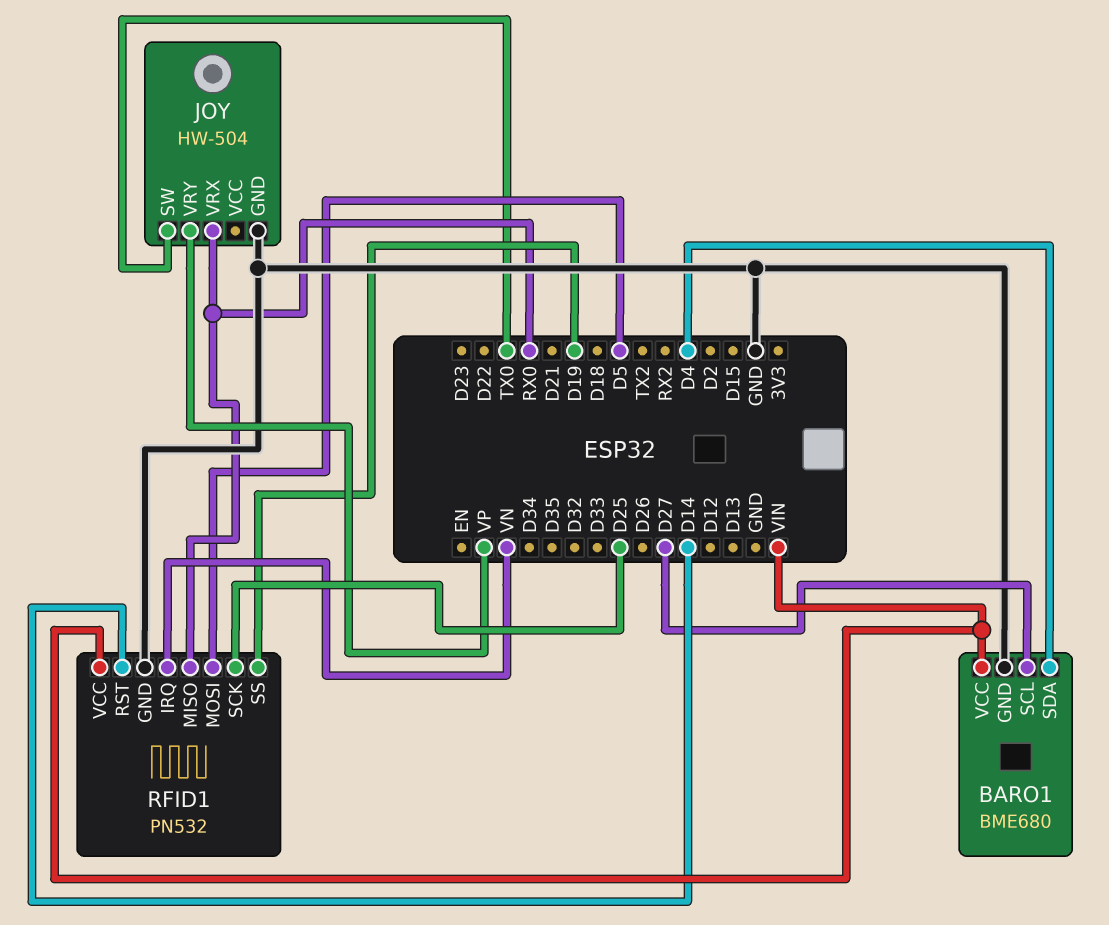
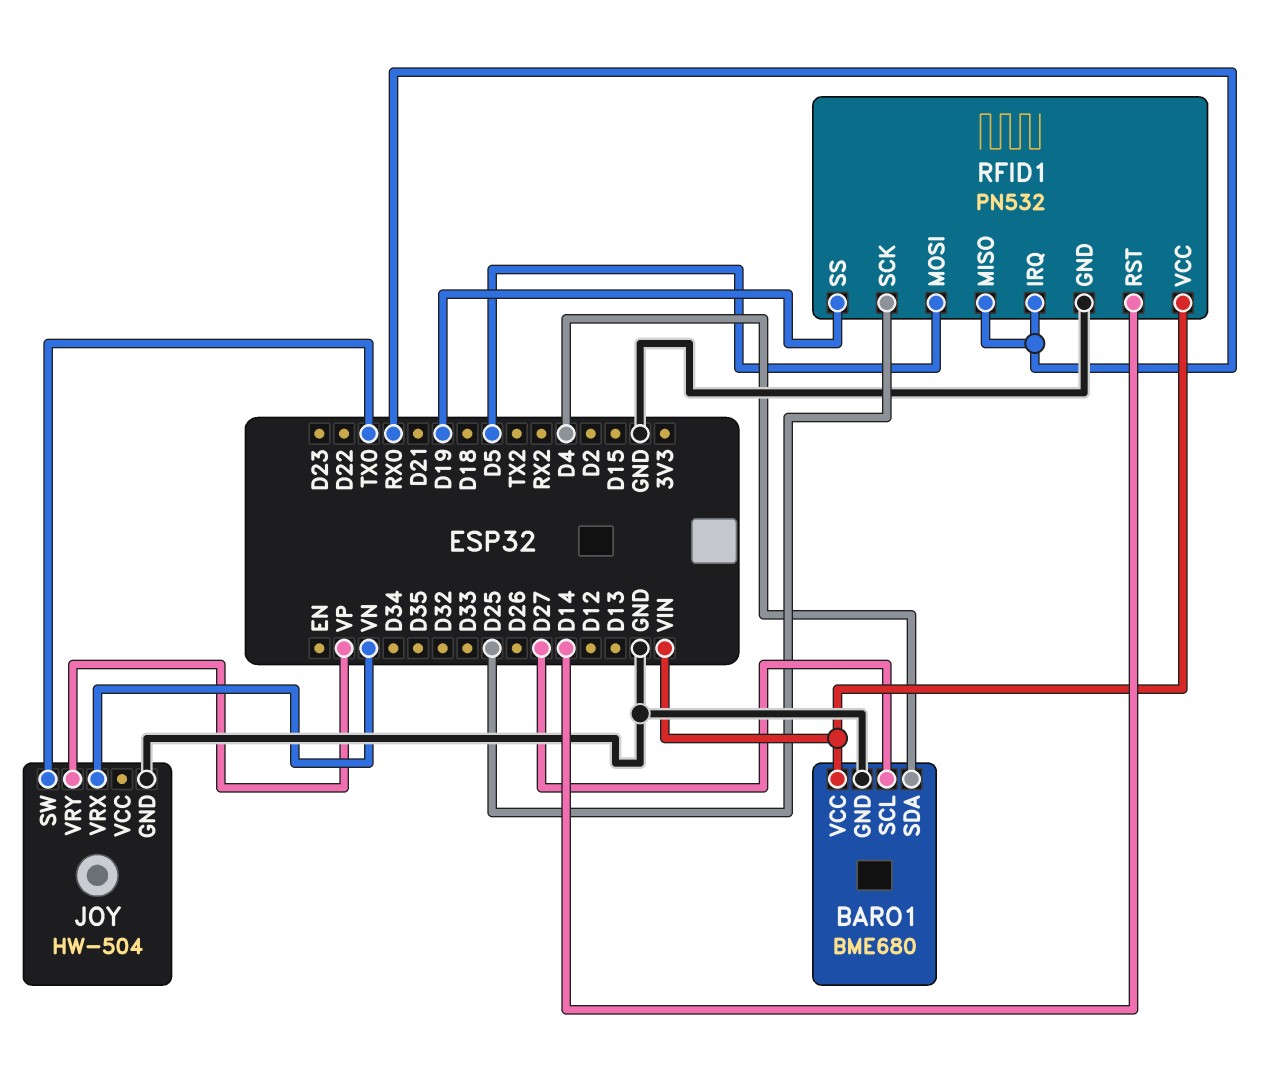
JOY pin VRX: RX0 -> VN
RFID1 pin IRQ: VN -> RX0

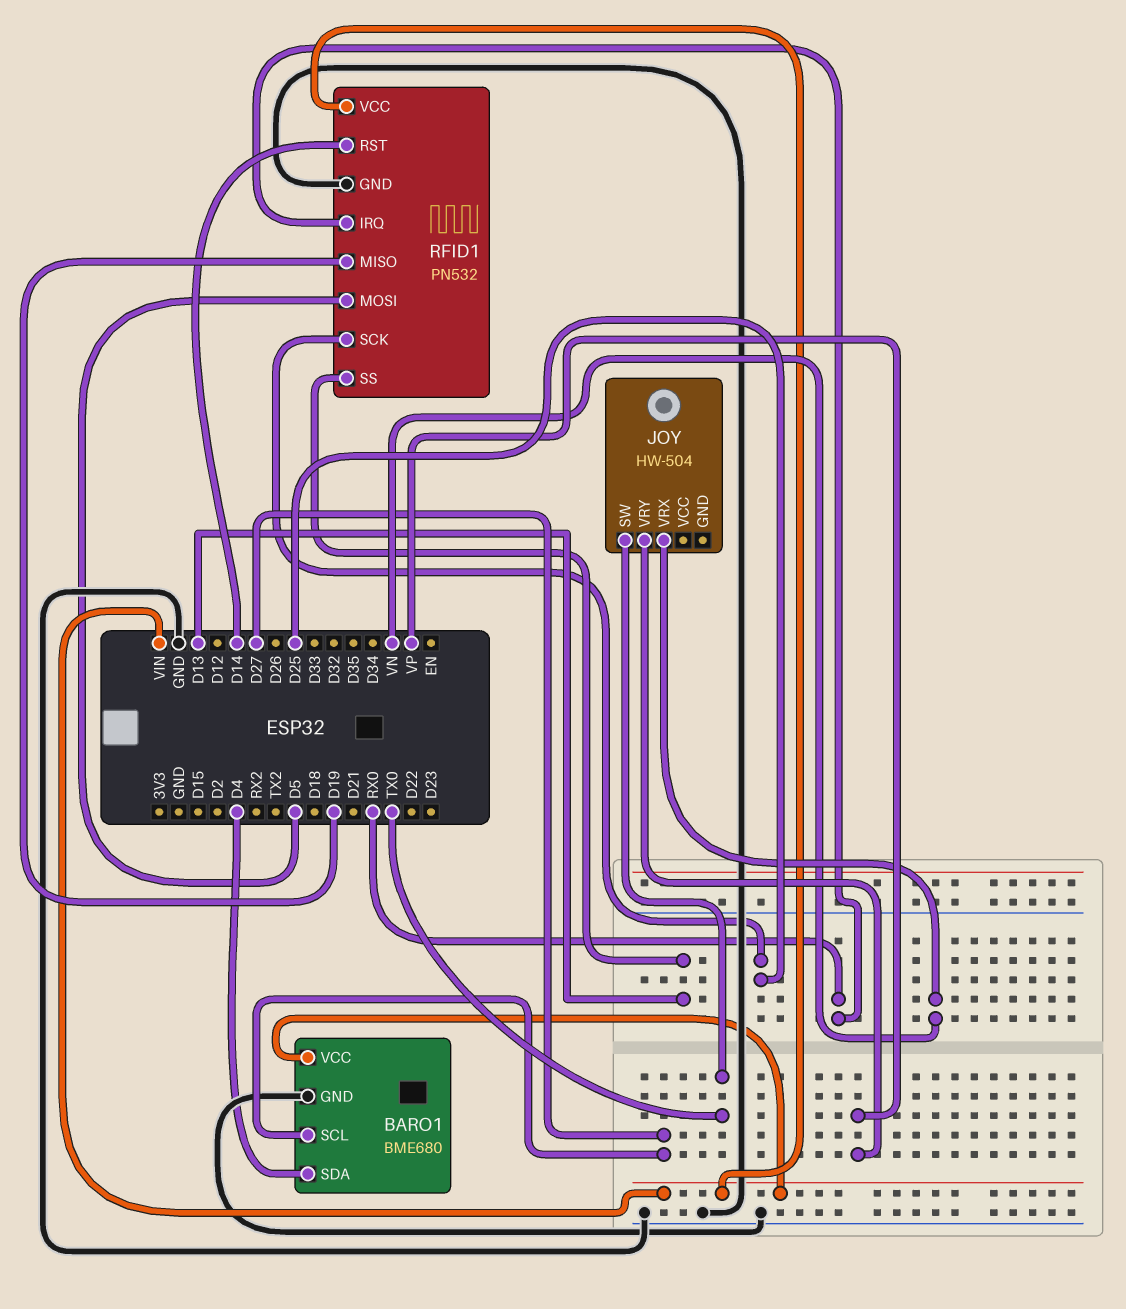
JOY pin GND: GND -> none
RFID1 pin MISO: RX0 -> D19
RFID1 pin SS: D19 -> D13

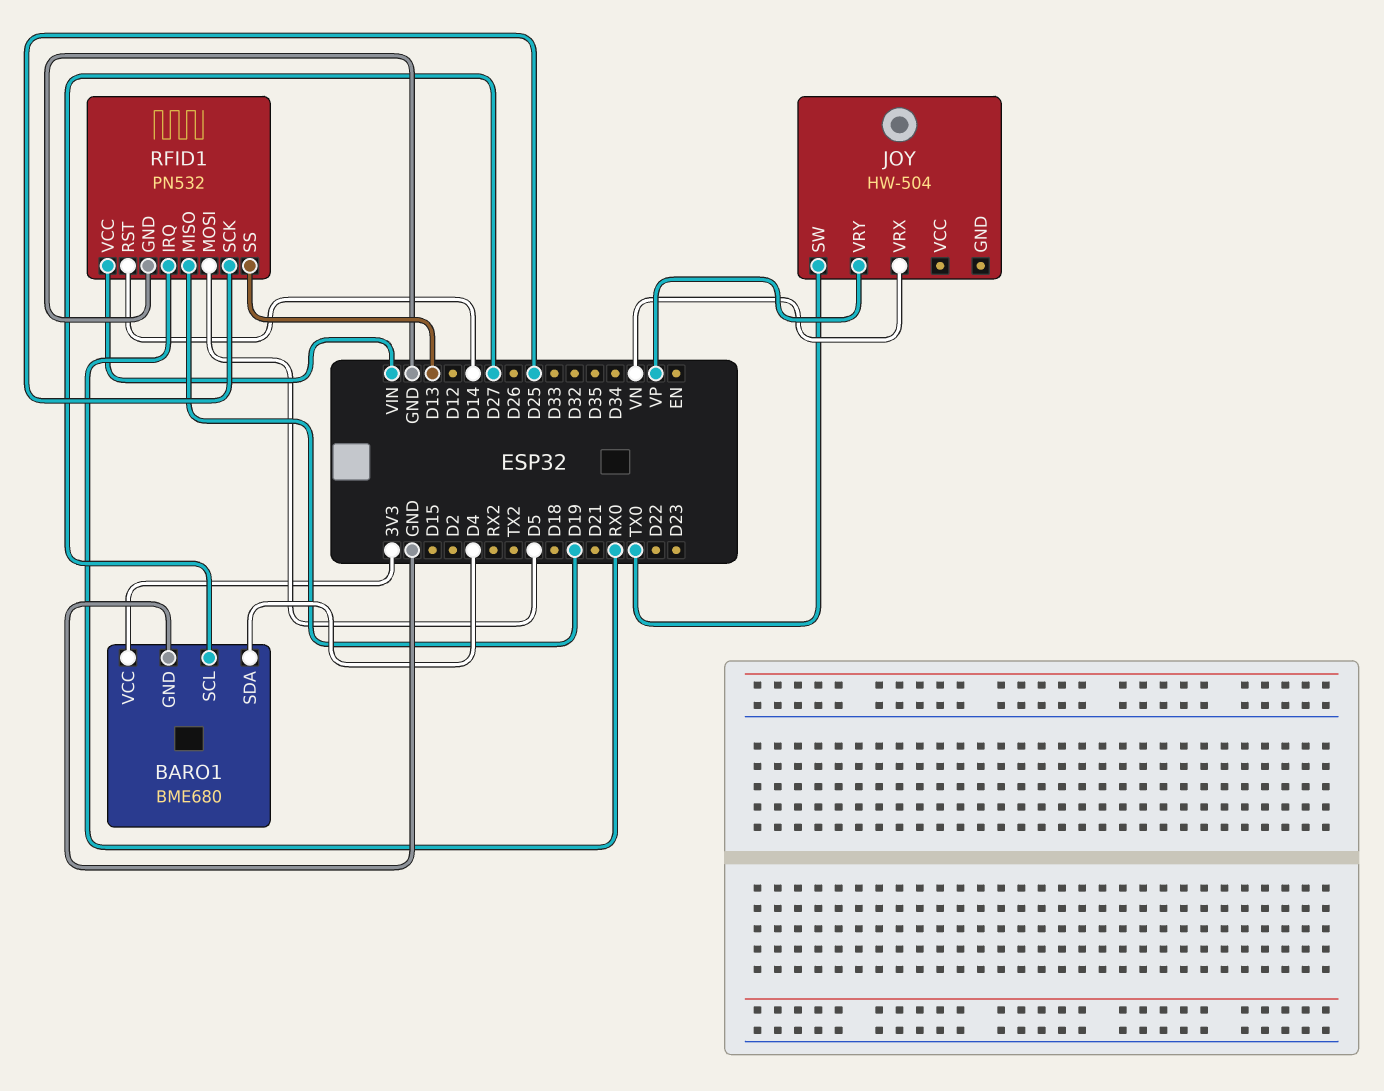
BARO1 pin VCC: VIN -> 3V3

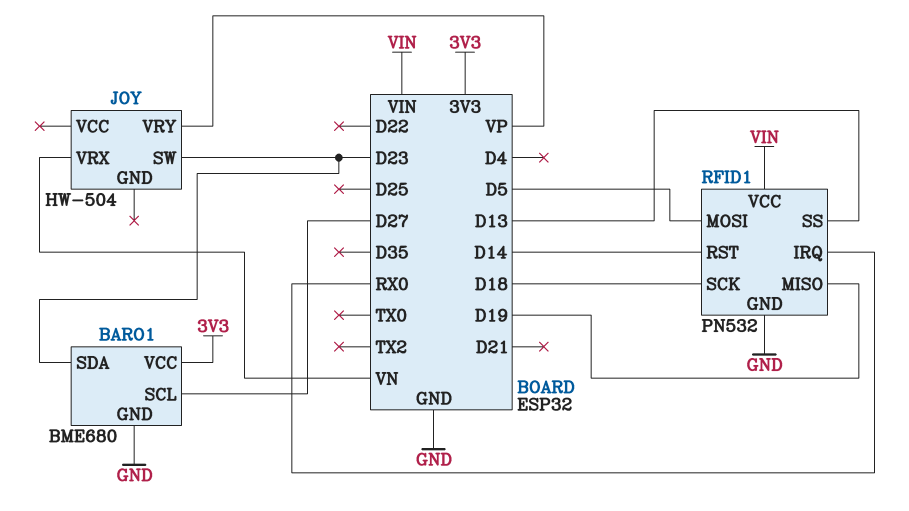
BARO1 pin SDA: D4 -> D23
JOY pin SW: TX0 -> D23
RFID1 pin SCK: D25 -> D18

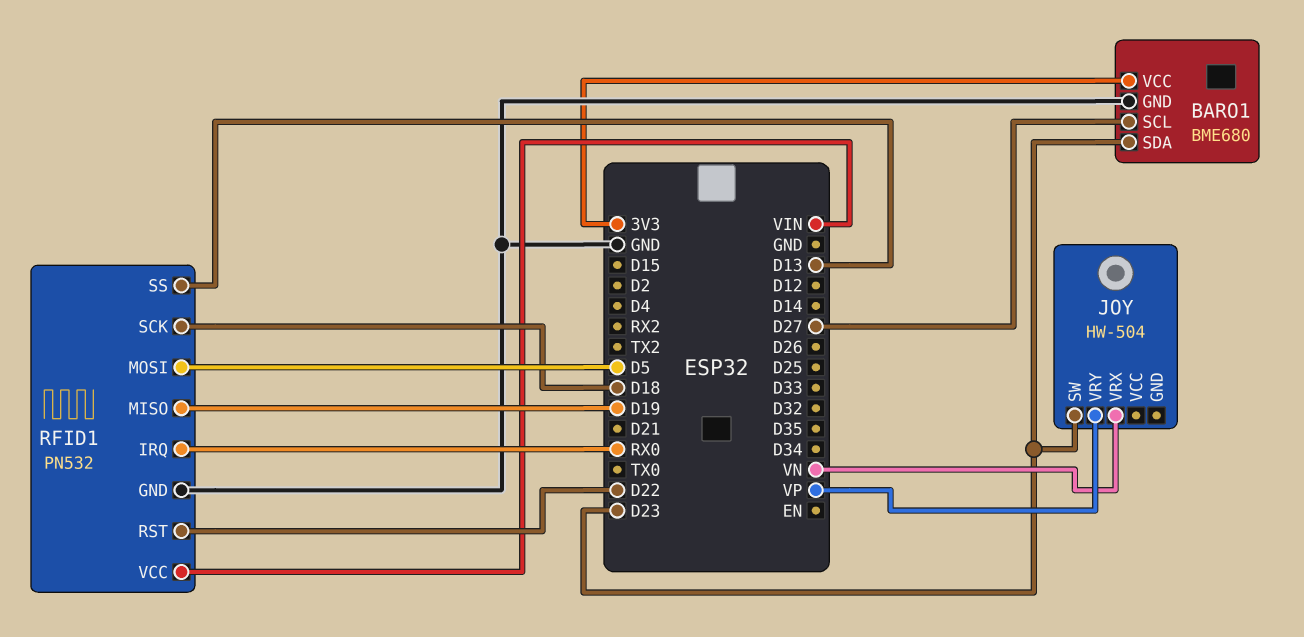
RFID1 pin RST: D14 -> D22

